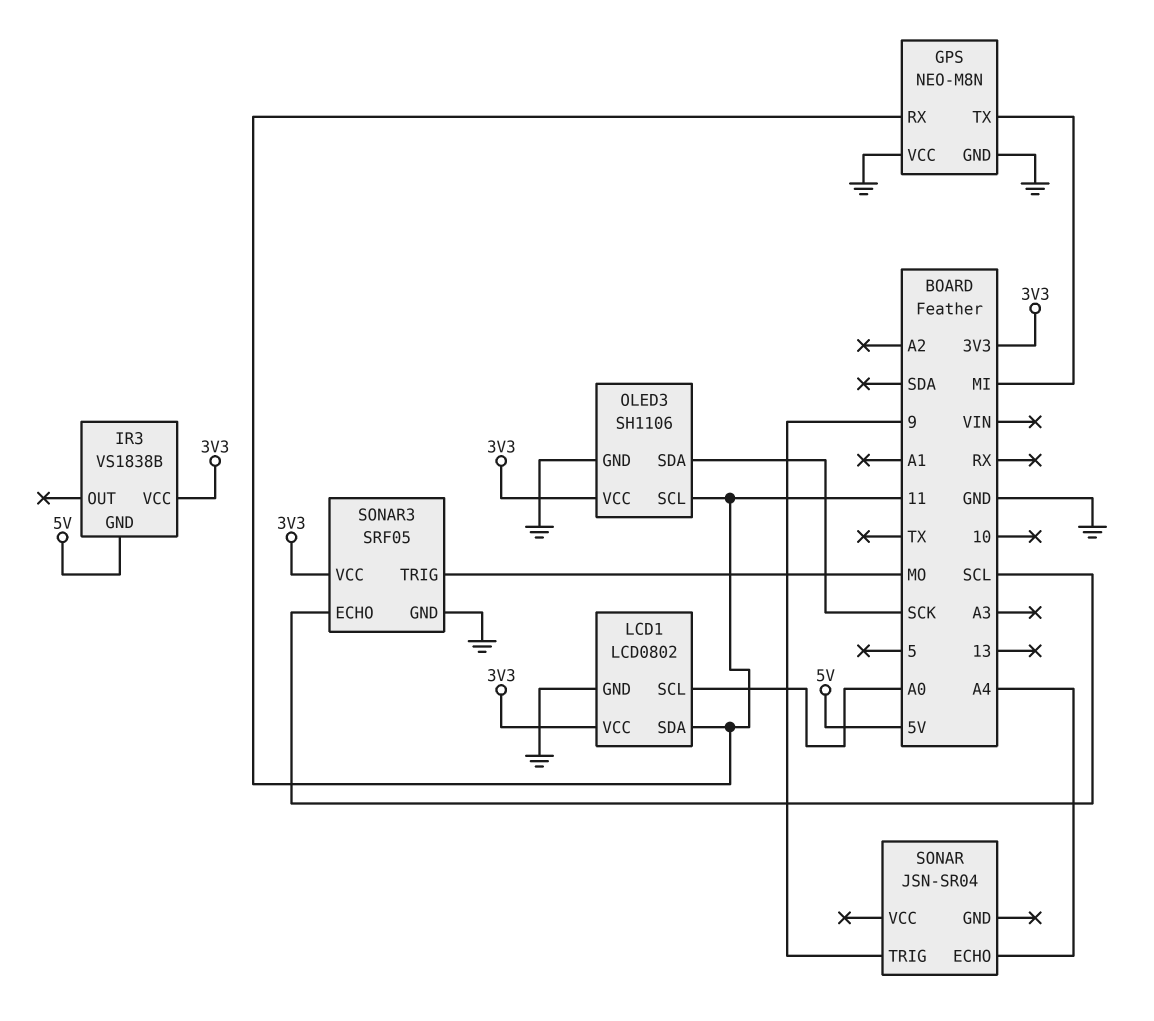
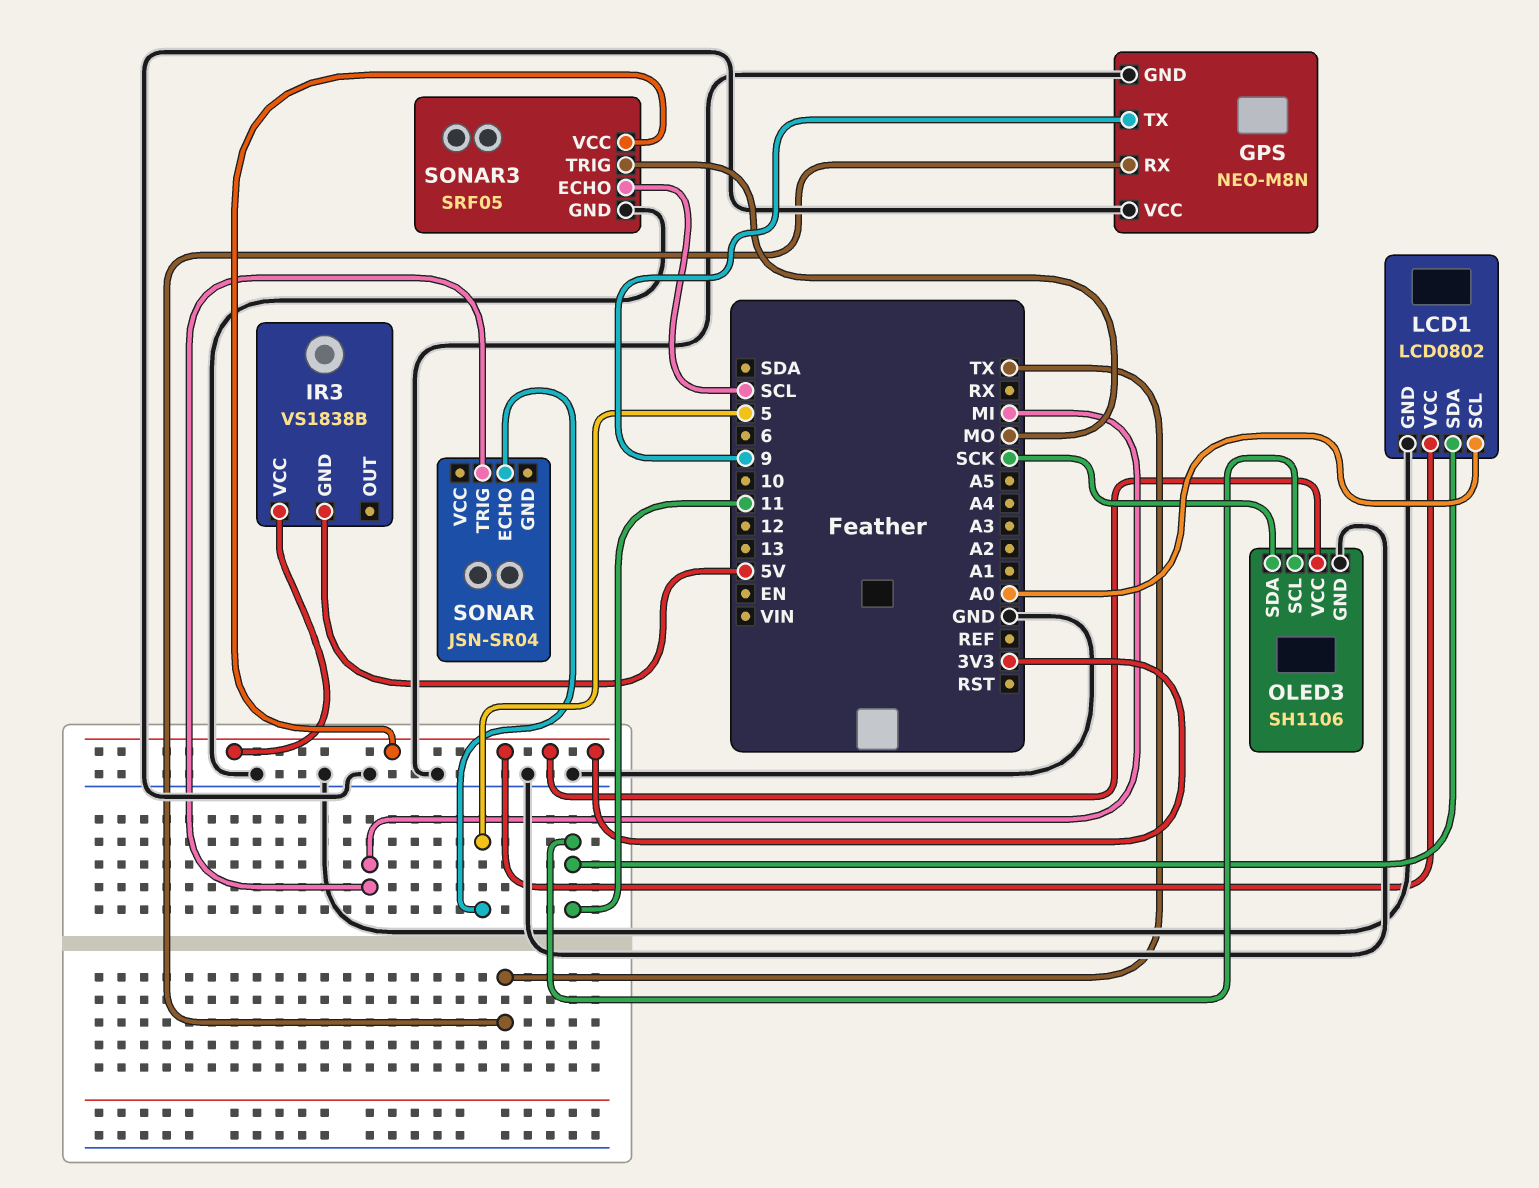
GPS pin RX: 11 -> TX
GPS pin TX: MI -> 9
SONAR pin ECHO: A4 -> 5
SONAR pin TRIG: 9 -> MI

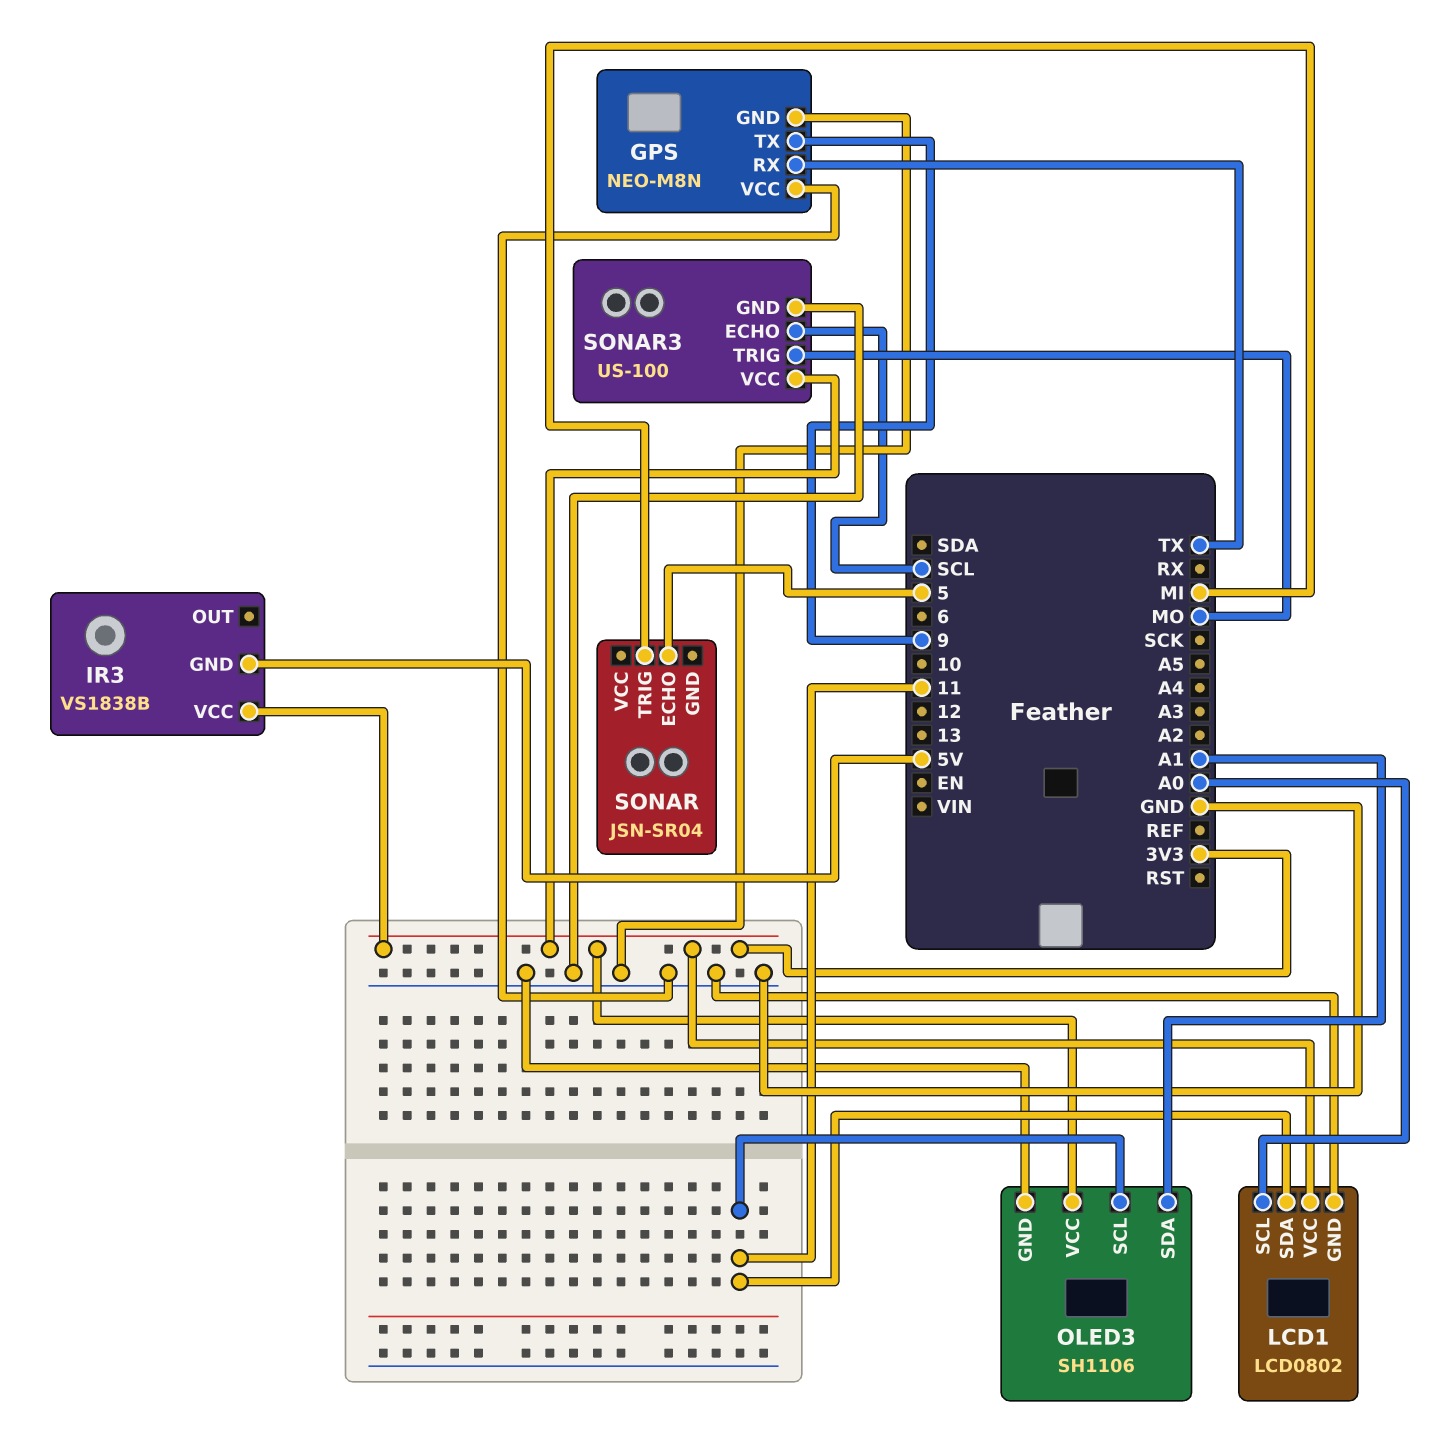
OLED3 pin SDA: SCK -> A1
SONAR3: SRF05 -> US-100

